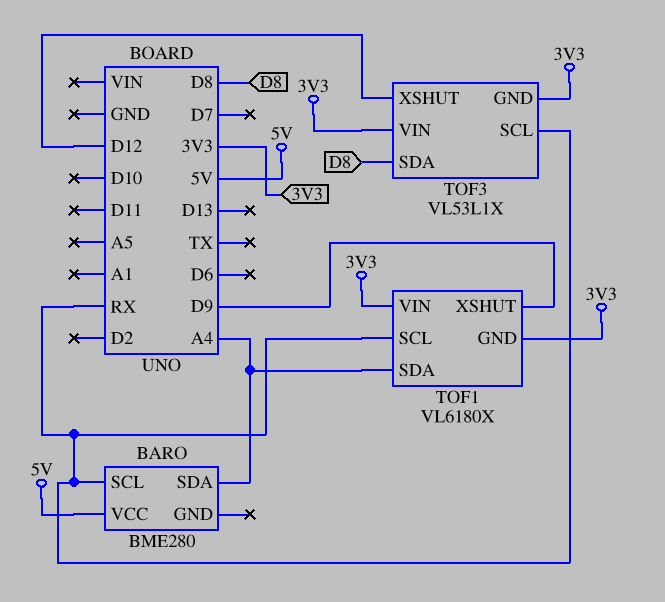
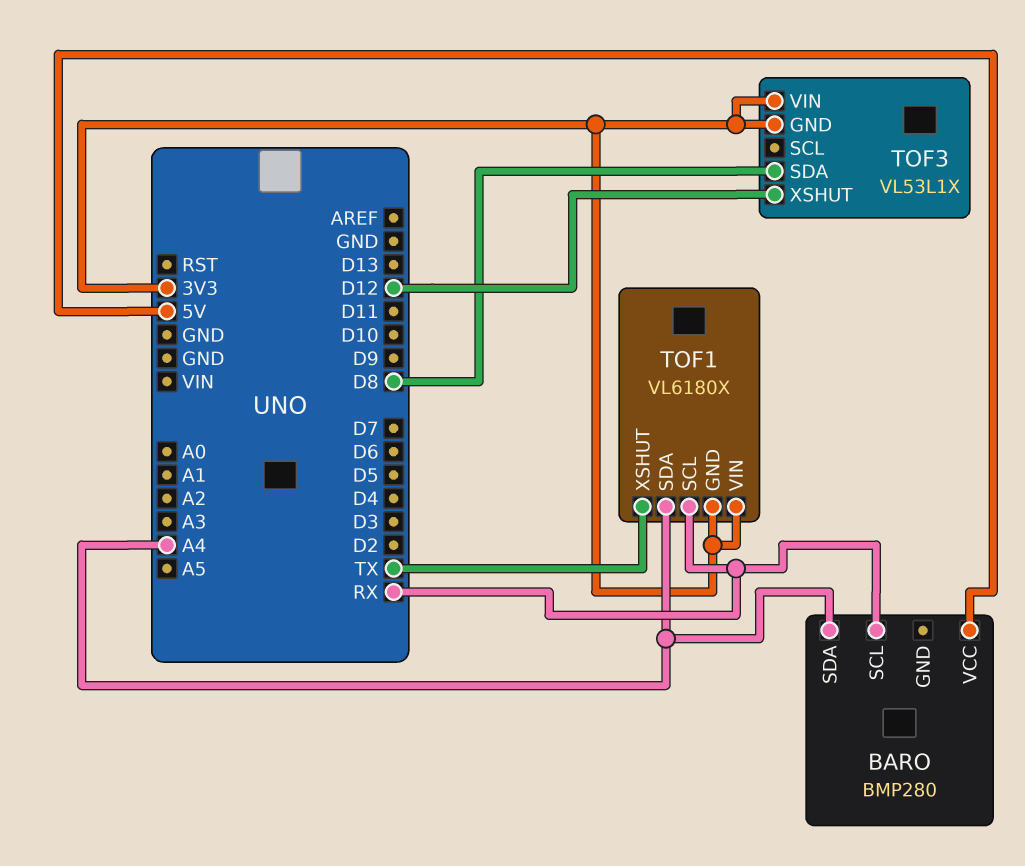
BARO: BME280 -> BMP280
TOF1 pin XSHUT: D9 -> TX
TOF3 pin SCL: RX -> none

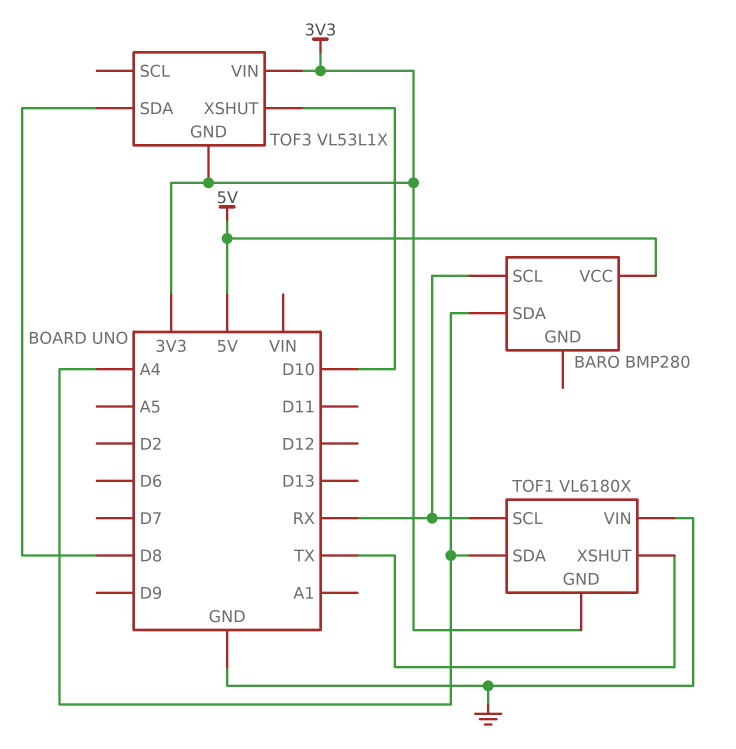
TOF1 pin VIN: 3V3 -> GND
TOF3 pin XSHUT: D12 -> D10

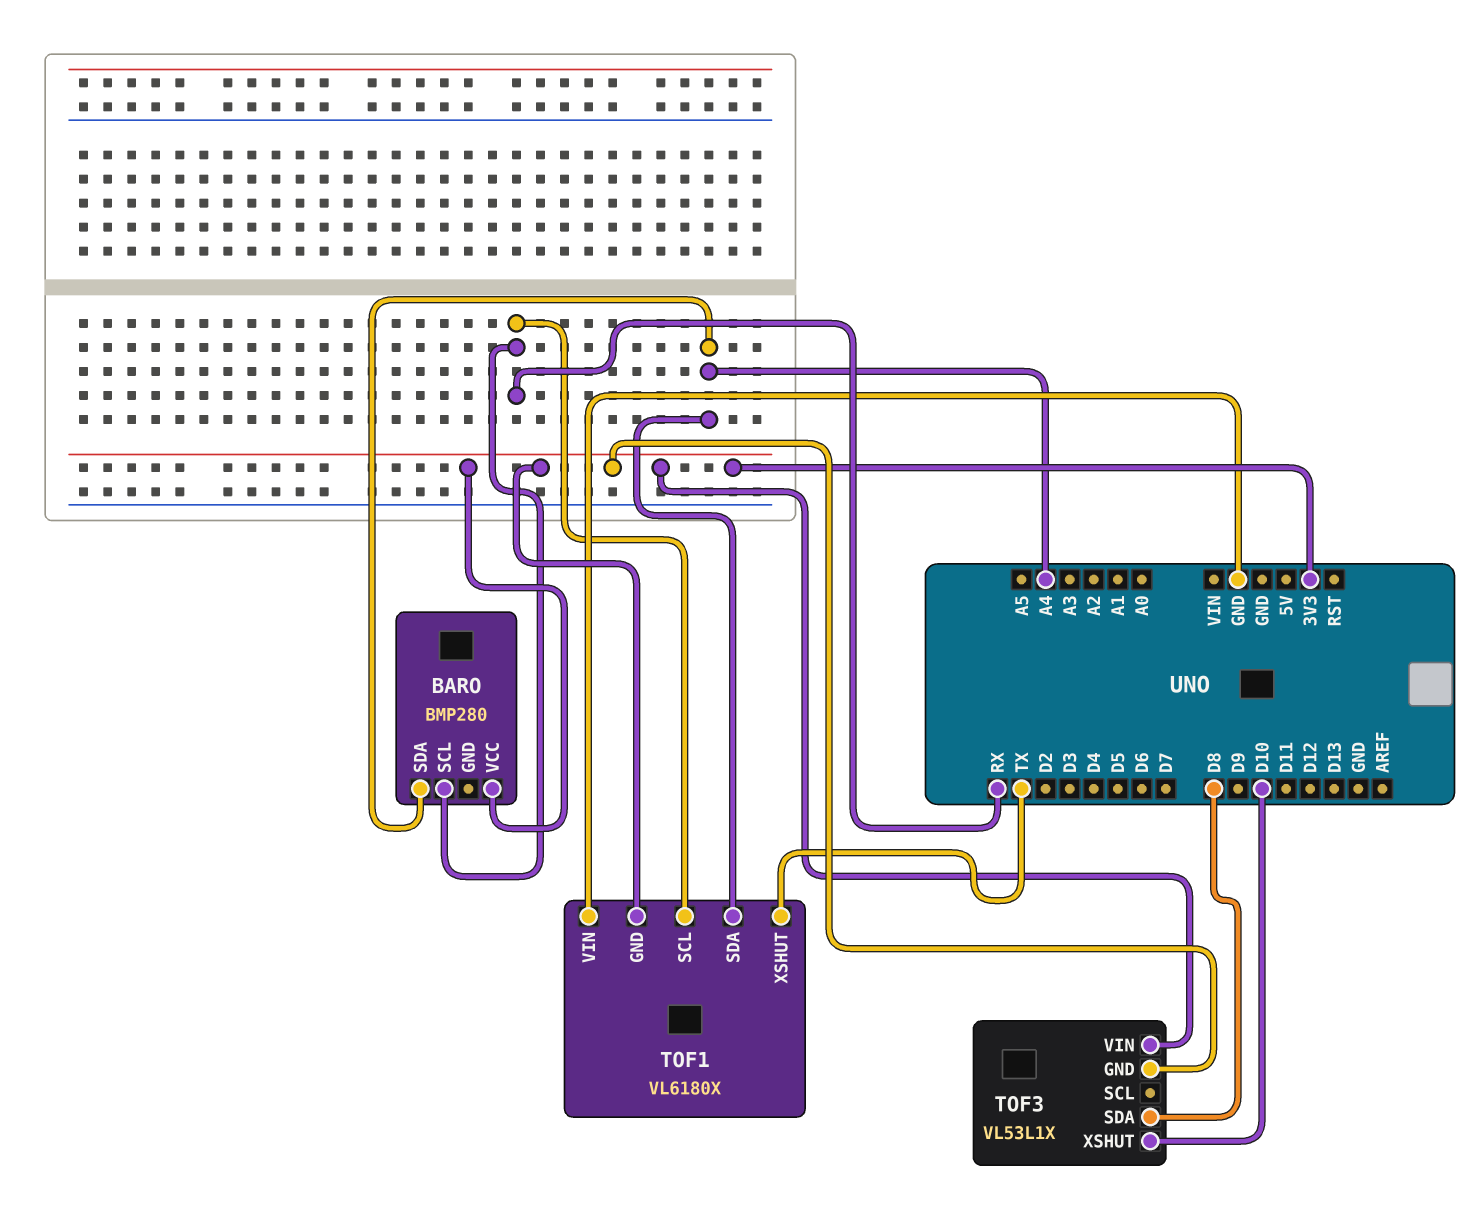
BARO pin VCC: 5V -> 3V3

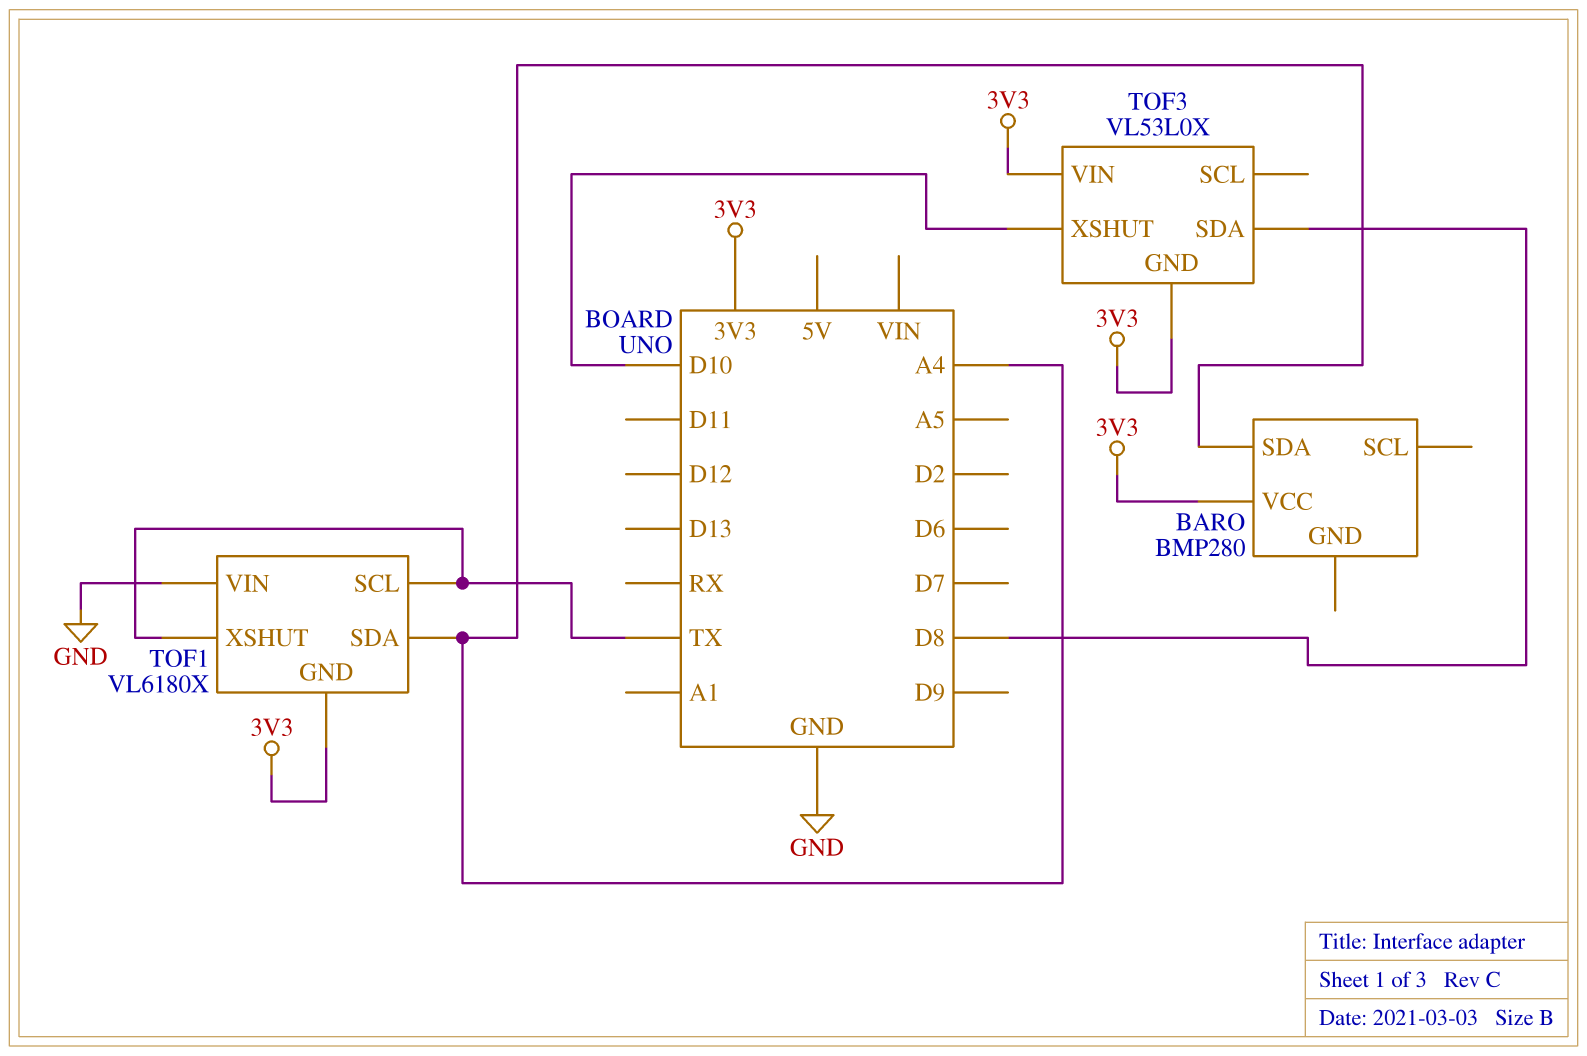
BARO pin SCL: RX -> none
TOF1 pin SCL: RX -> TX
TOF3: VL53L1X -> VL53L0X

